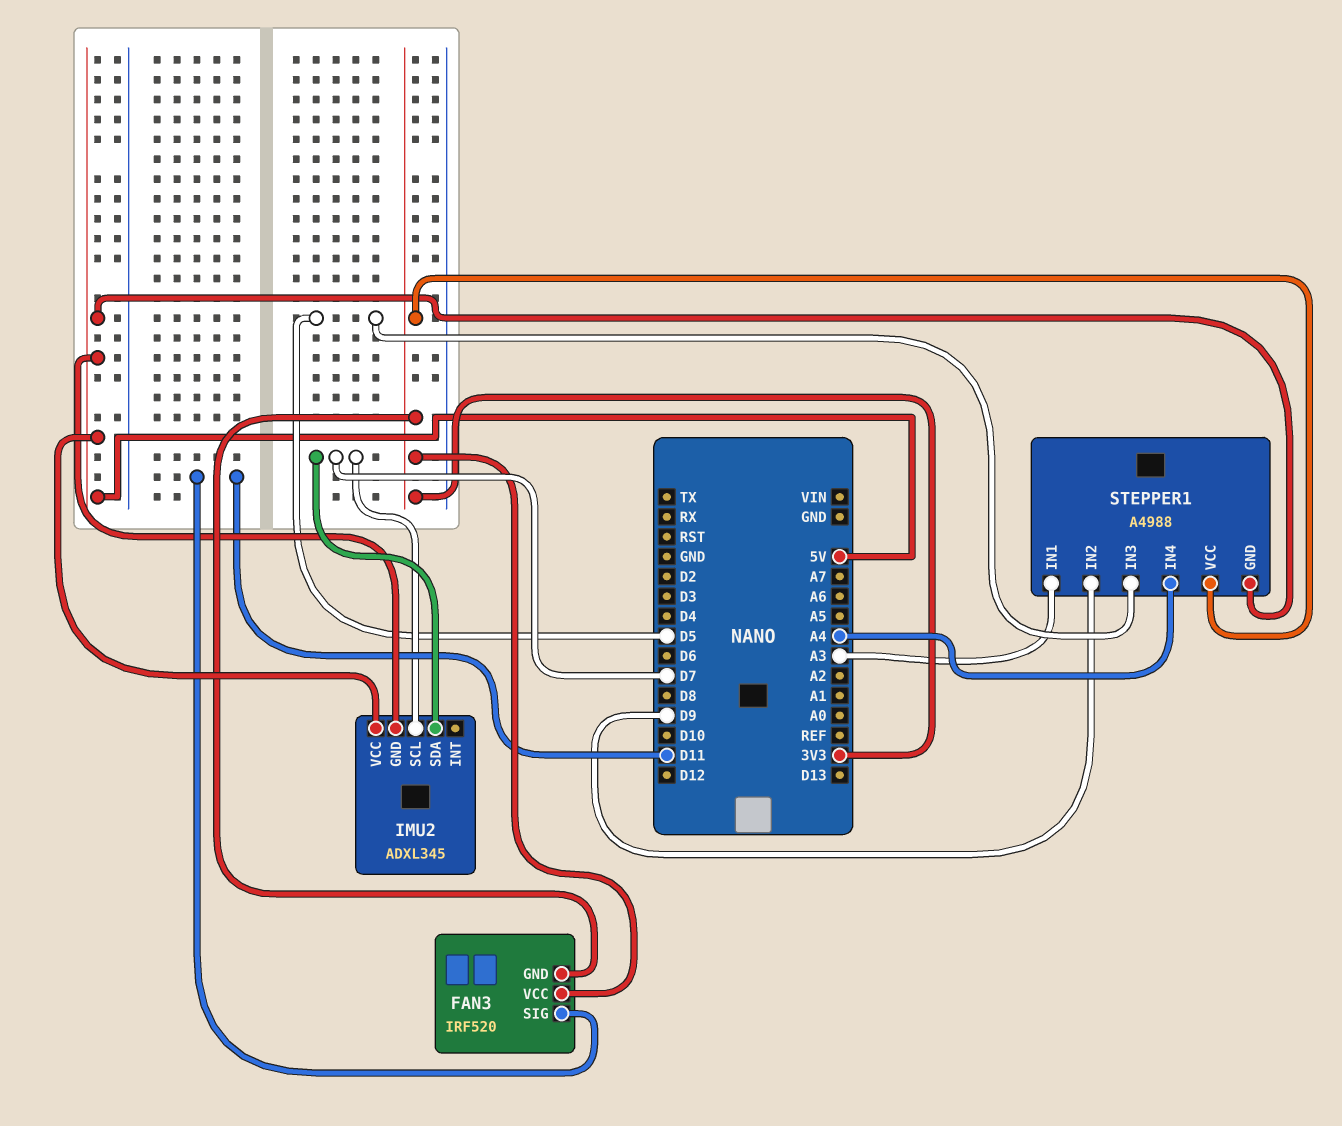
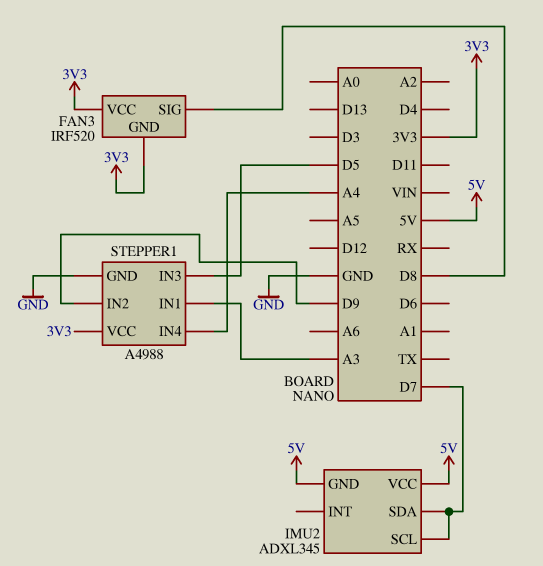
FAN3 pin SIG: D11 -> D8
STEPPER1 pin GND: 5V -> GND

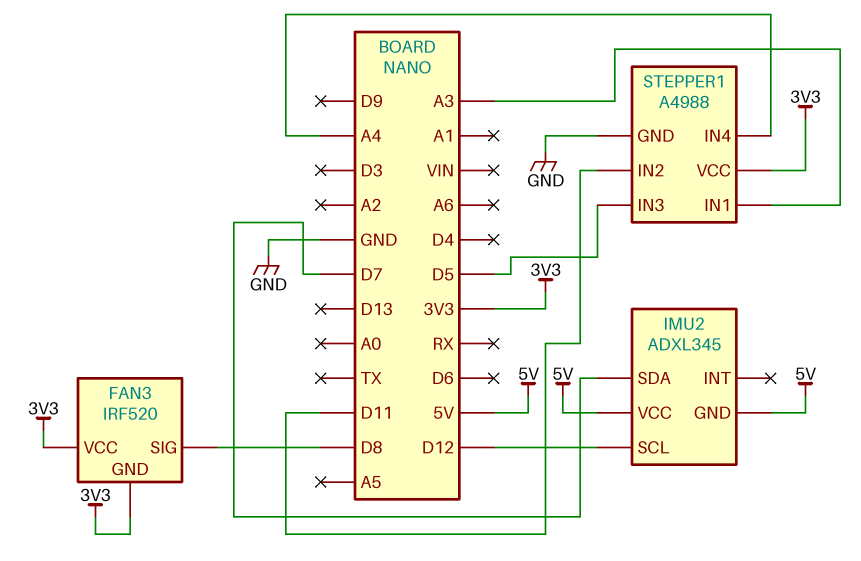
IMU2 pin SCL: D7 -> D12
STEPPER1 pin IN2: D9 -> D11

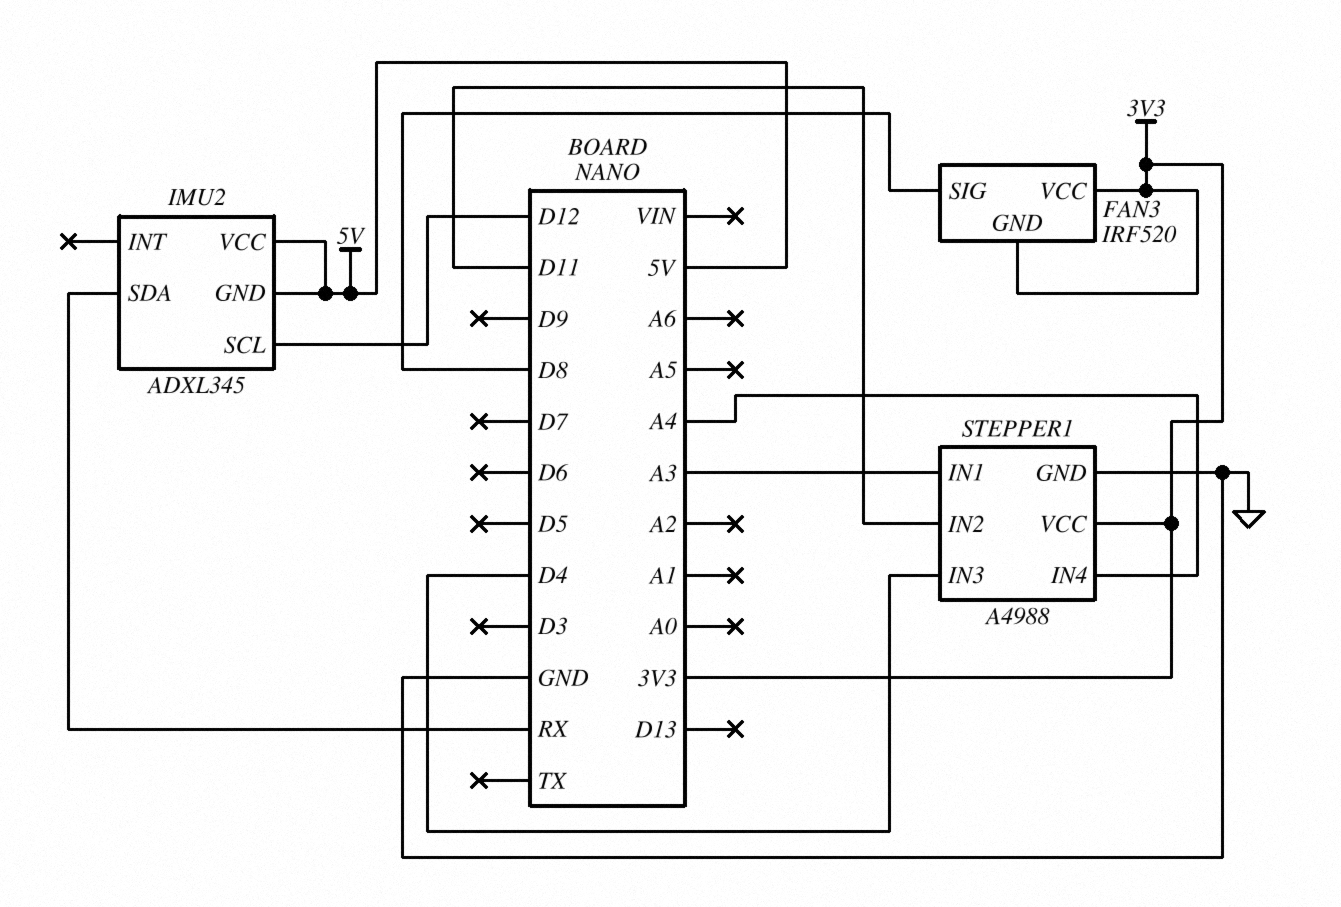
IMU2 pin SDA: D7 -> RX
STEPPER1 pin IN3: D5 -> D4

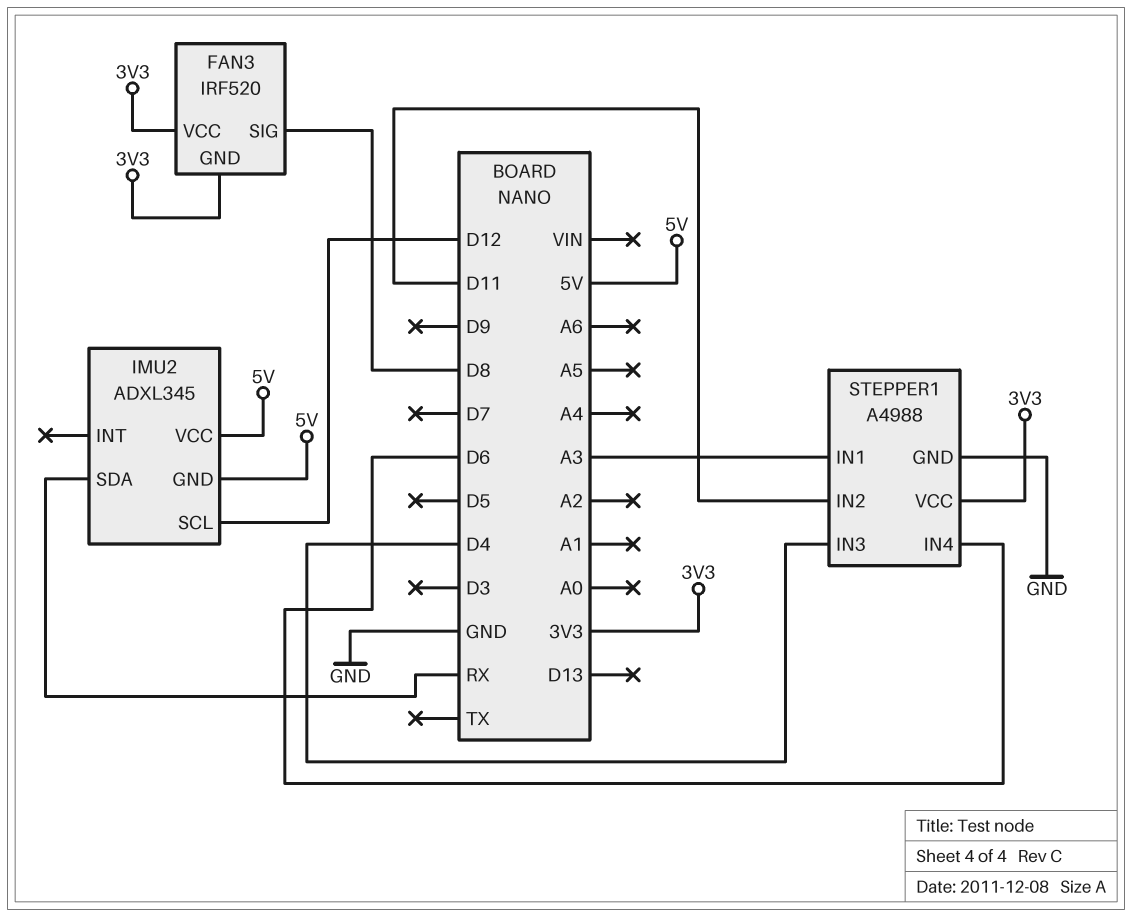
STEPPER1 pin IN4: A4 -> D6

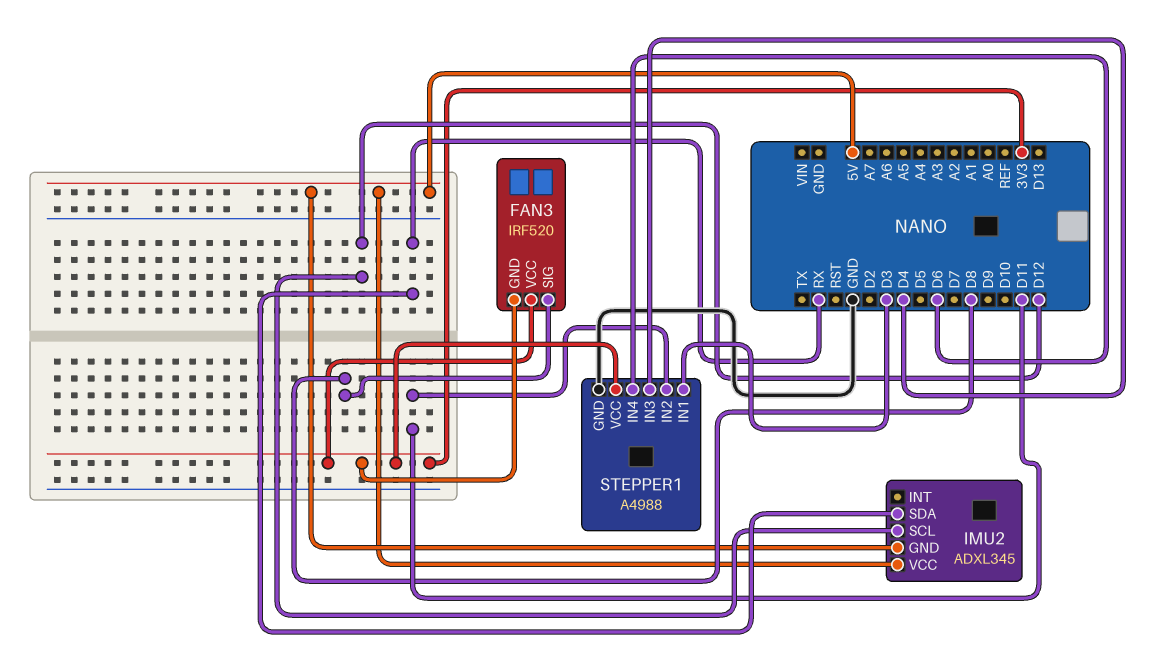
STEPPER1 pin IN1: A3 -> D3

